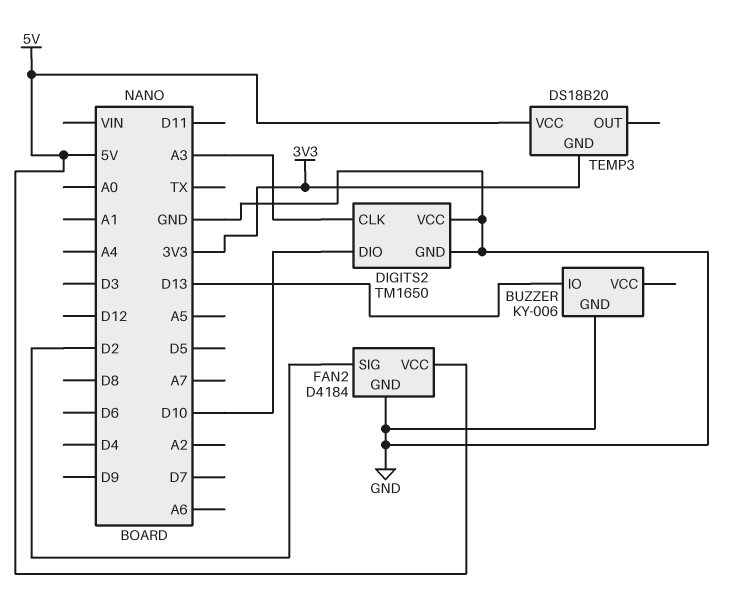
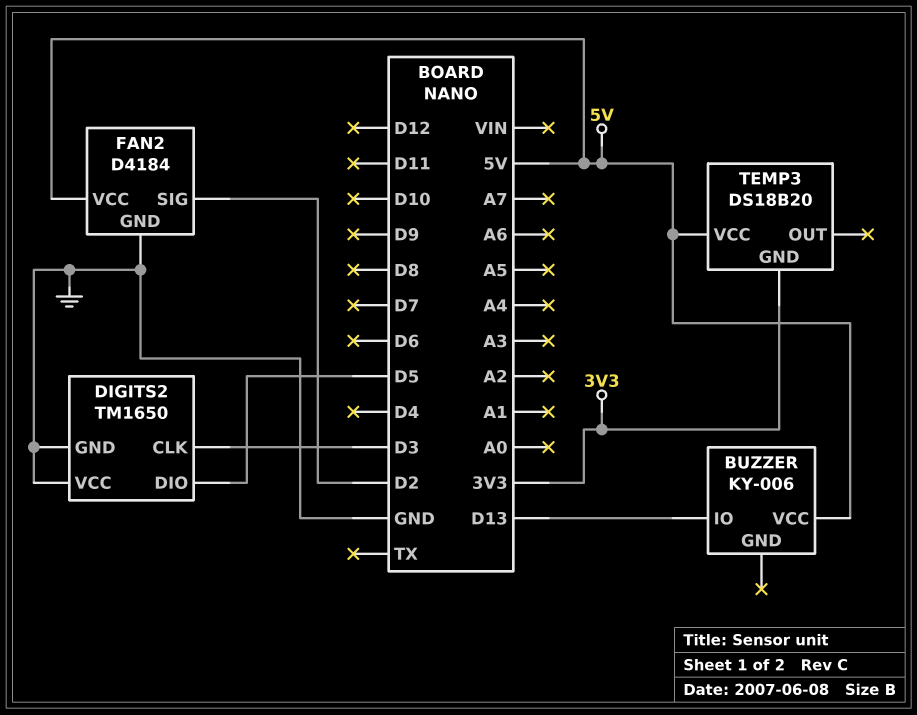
BUZZER pin GND: GND -> none
BUZZER pin VCC: none -> 5V
DIGITS2 pin CLK: A3 -> D3
DIGITS2 pin DIO: D10 -> D5

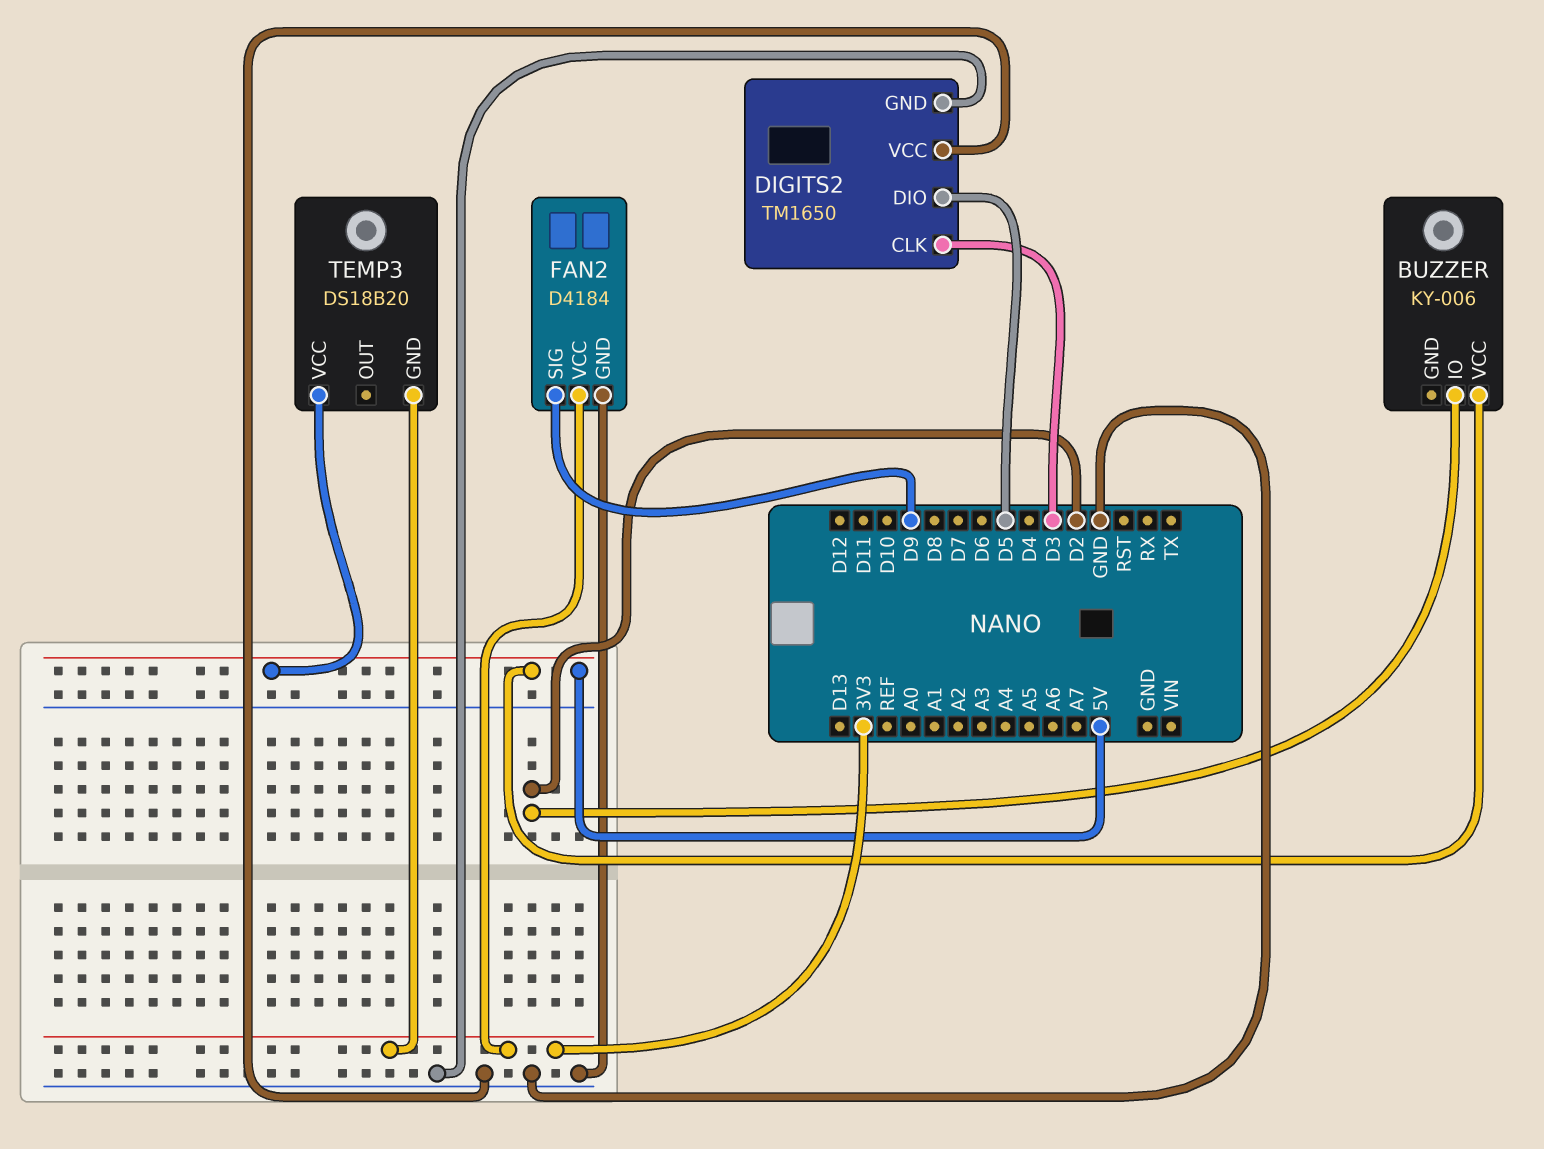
BUZZER pin IO: D13 -> D2
FAN2 pin SIG: D2 -> D9
FAN2 pin VCC: 5V -> 3V3

